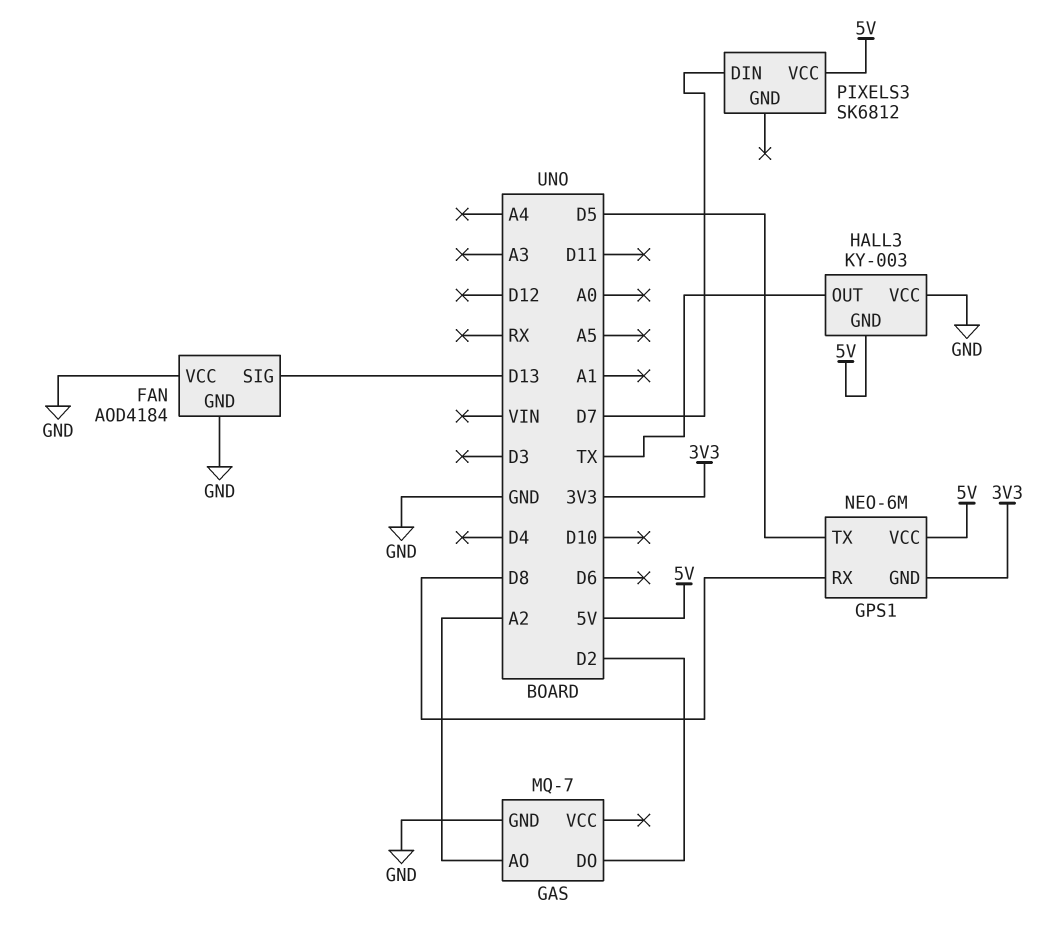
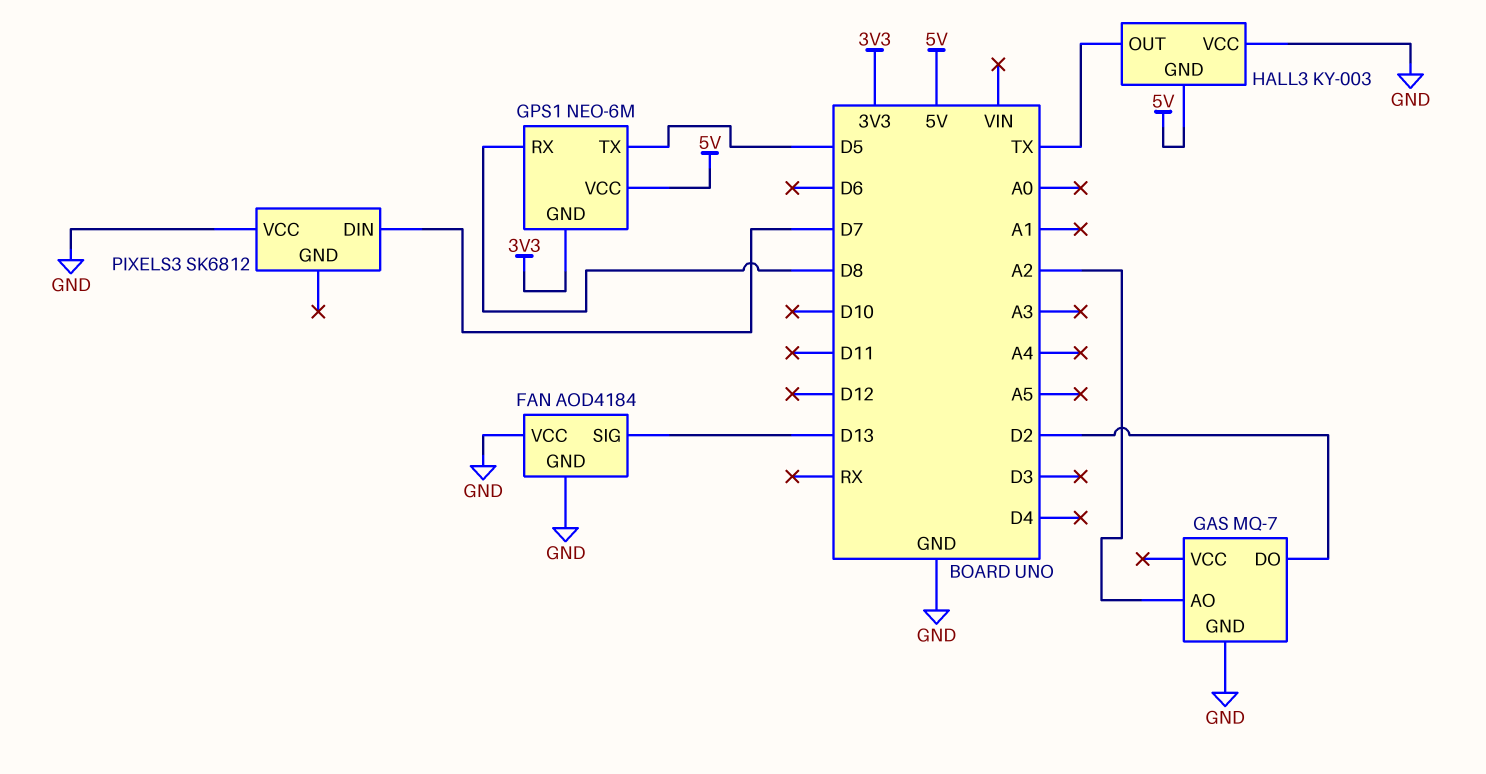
PIXELS3 pin VCC: 5V -> GND

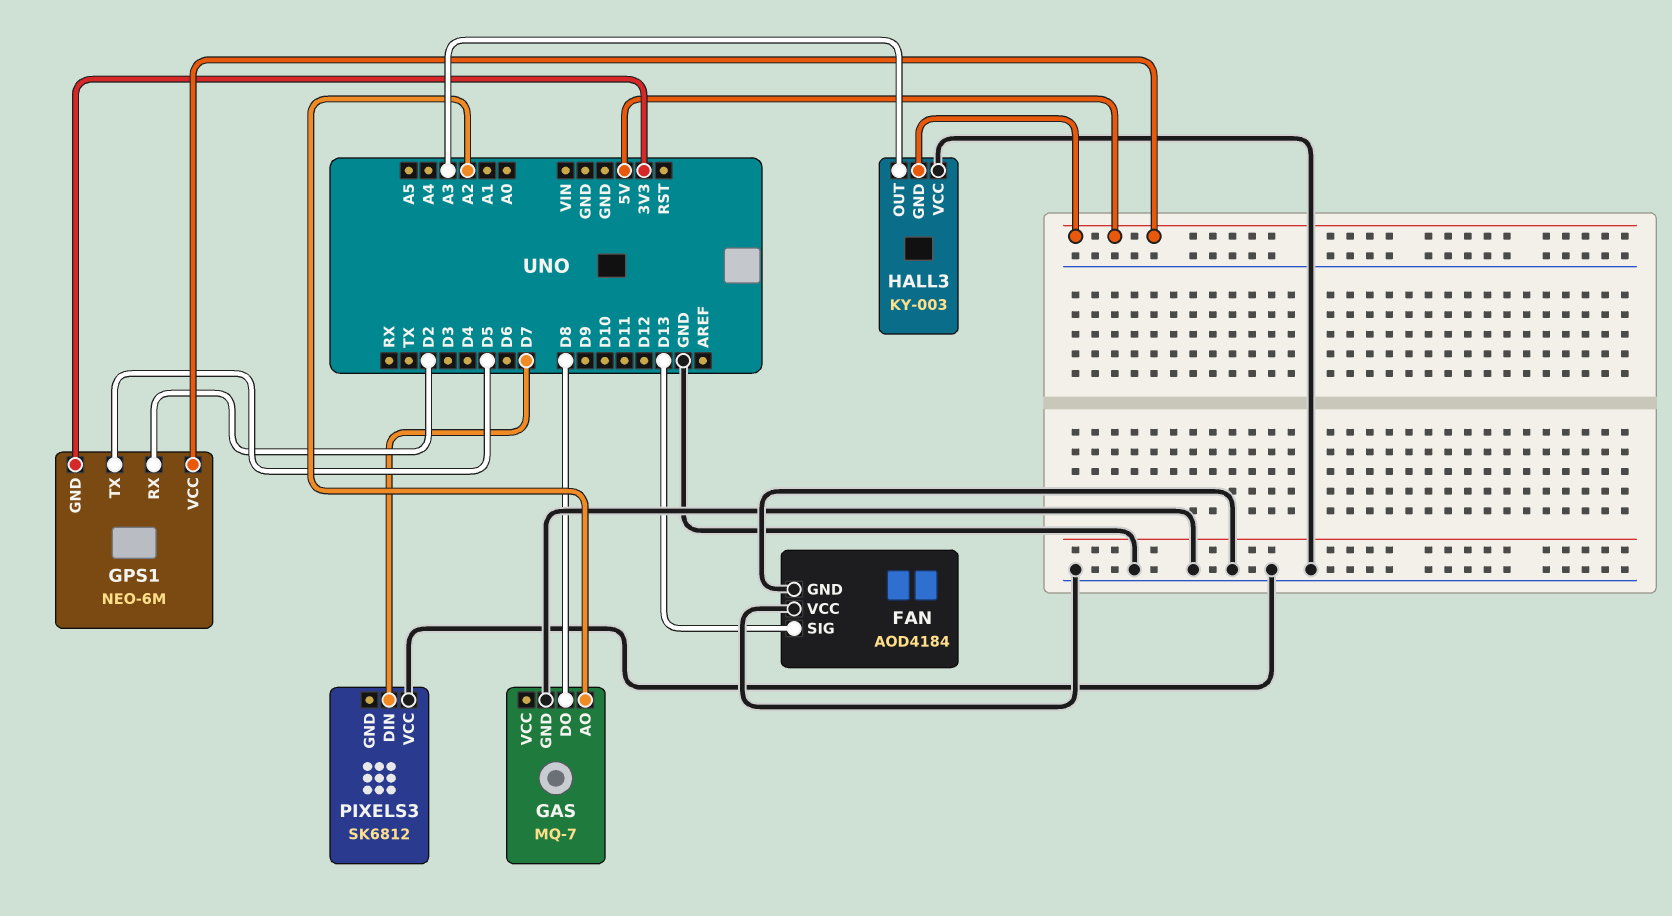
GAS pin DO: D2 -> D8
GPS1 pin RX: D8 -> D2
HALL3 pin OUT: TX -> A3

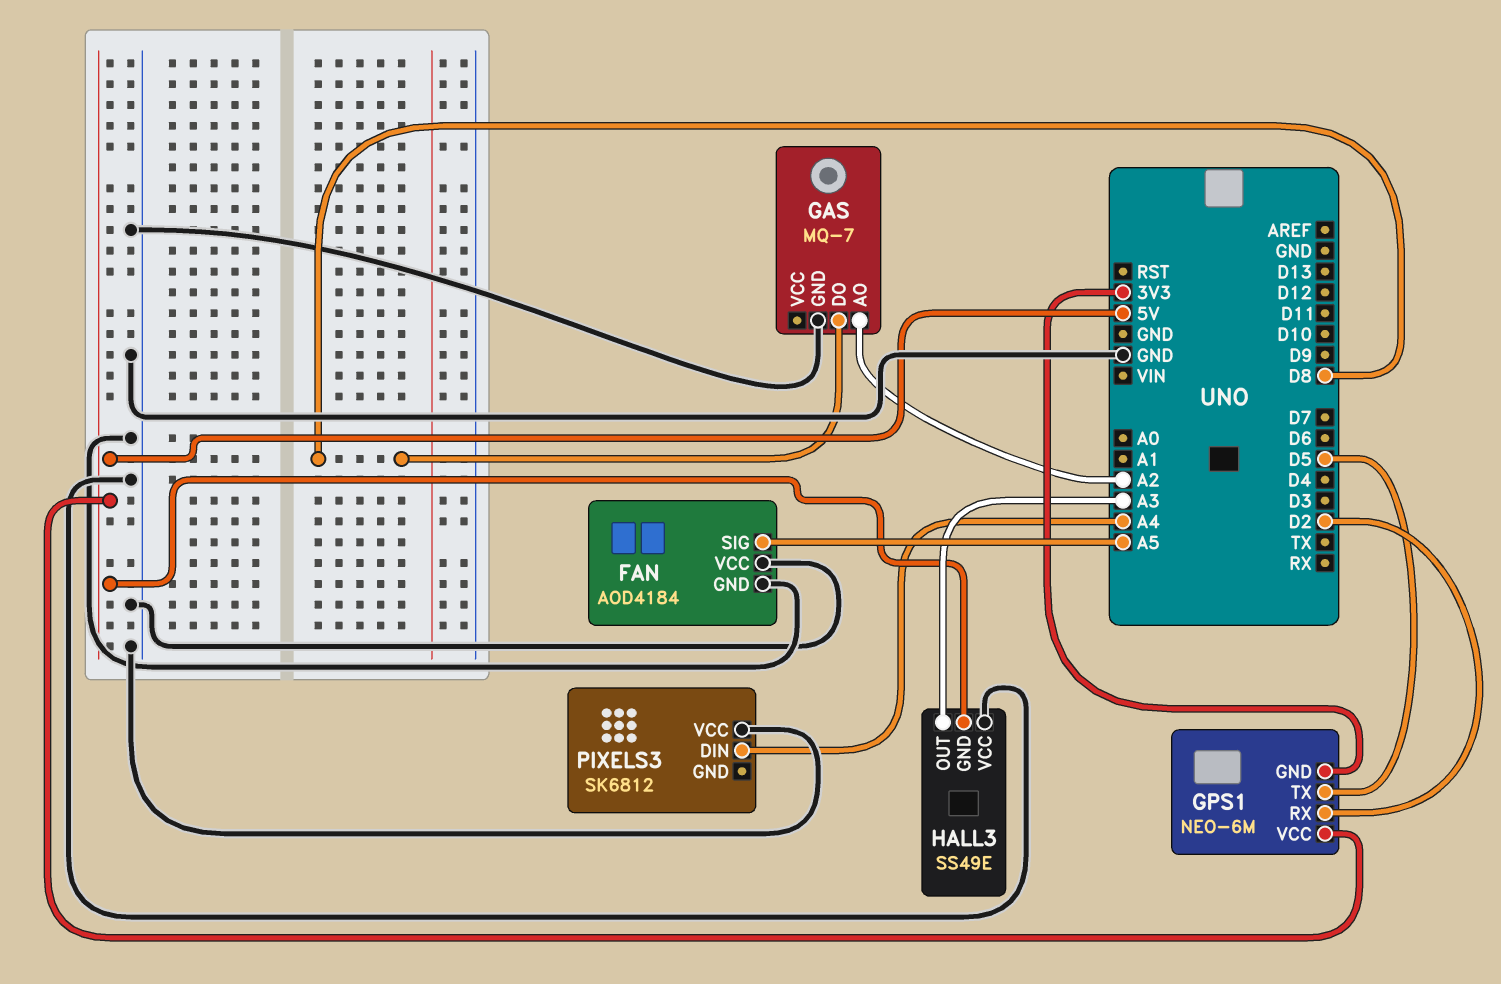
FAN pin SIG: D13 -> A5
HALL3: KY-003 -> SS49E
PIXELS3 pin DIN: D7 -> A4

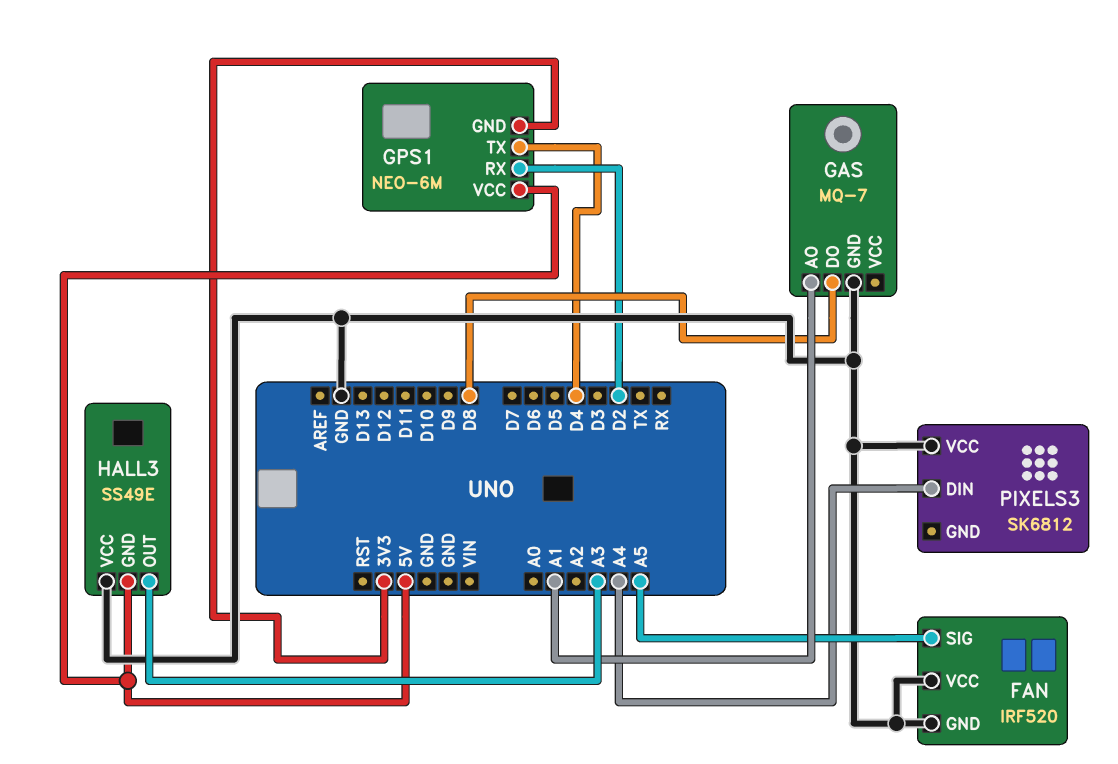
FAN: AOD4184 -> IRF520
GAS pin AO: A2 -> A1
GPS1 pin TX: D5 -> D4

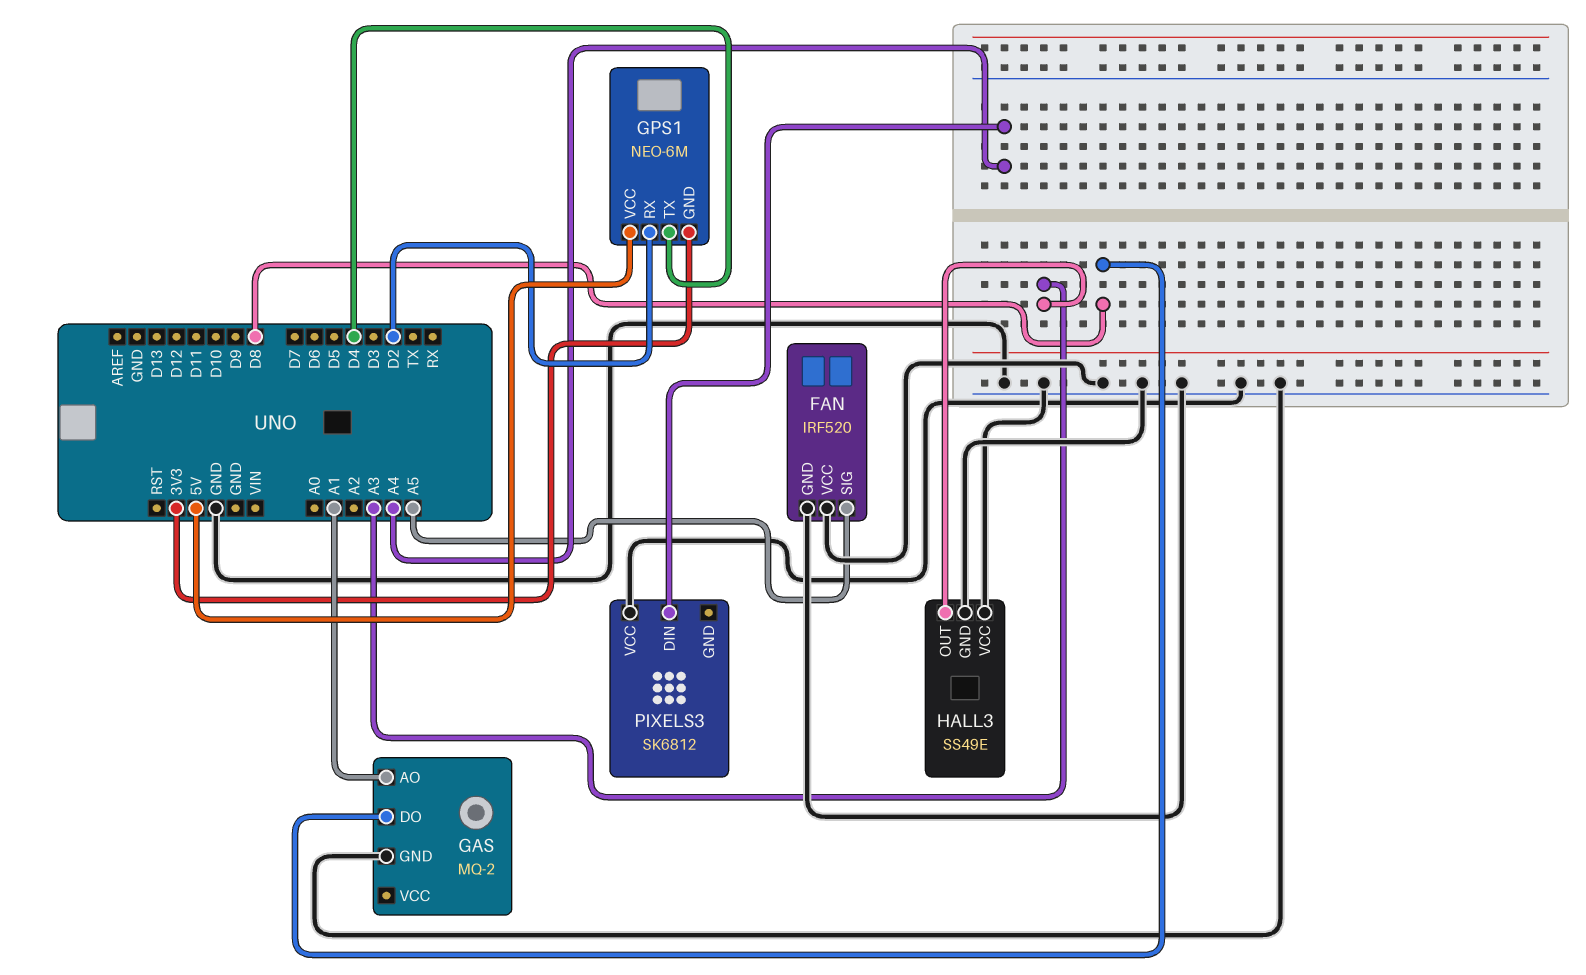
GAS: MQ-7 -> MQ-2
HALL3 pin GND: 5V -> GND

